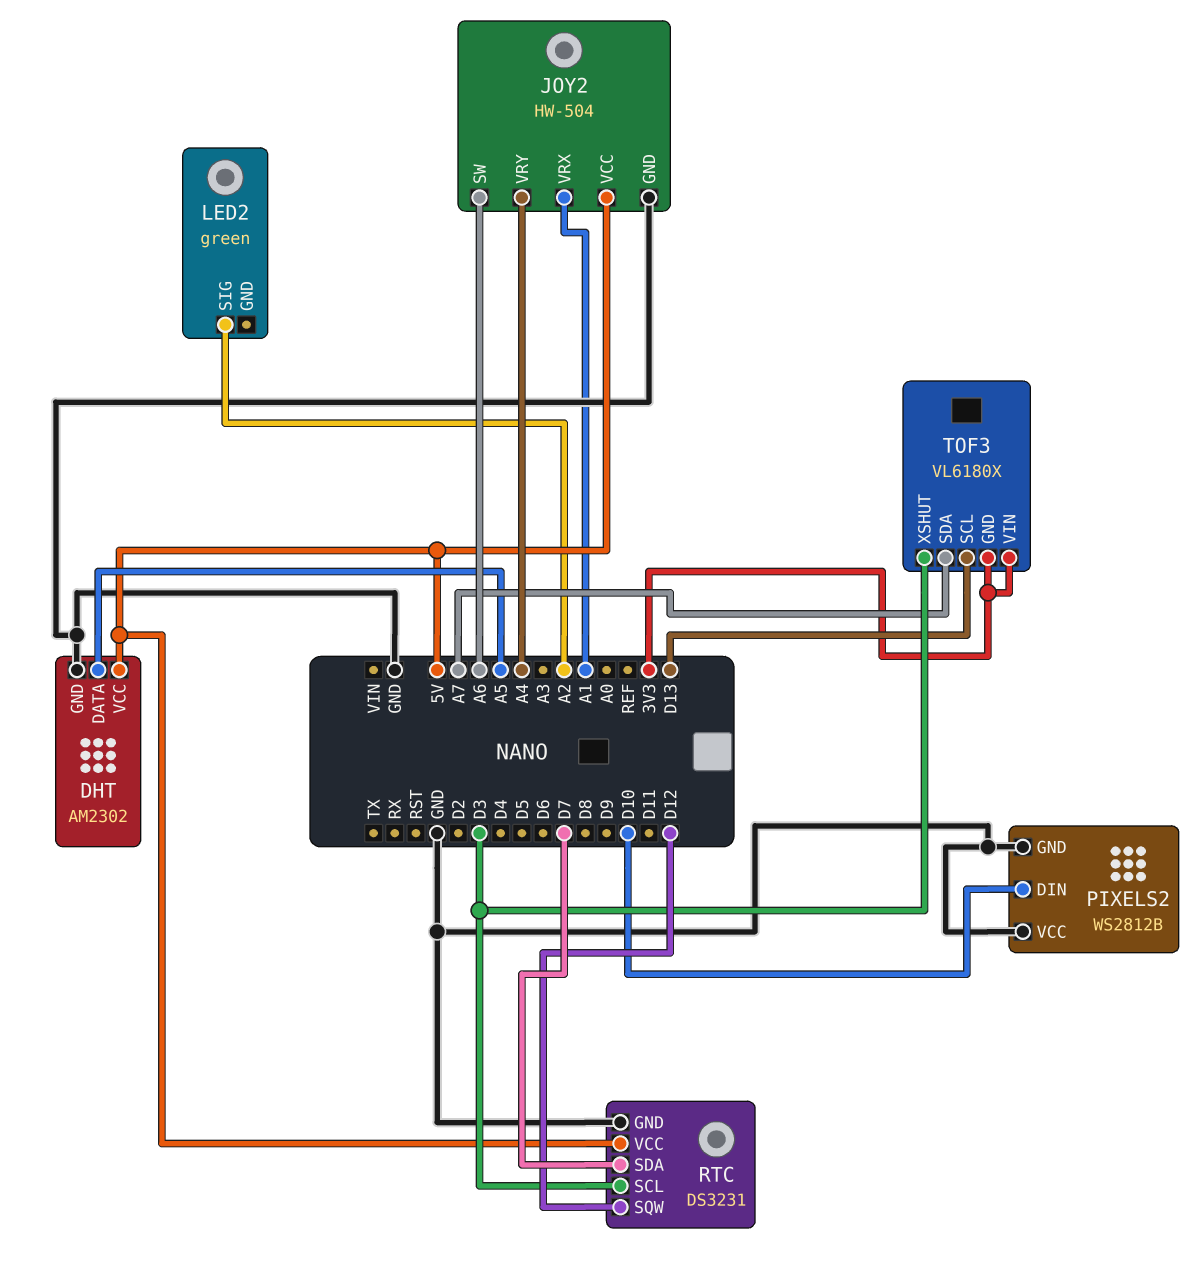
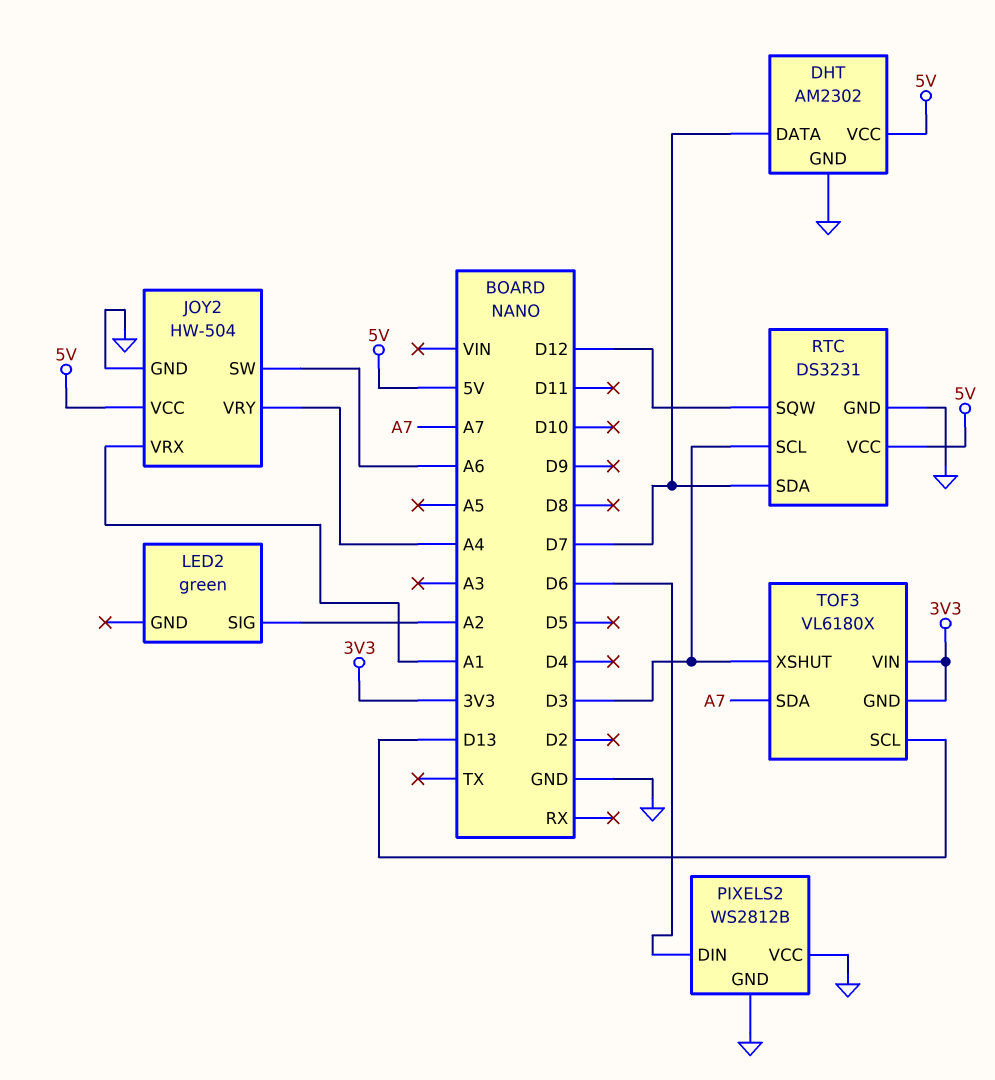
DHT pin DATA: A5 -> D7
PIXELS2 pin DIN: D10 -> D6

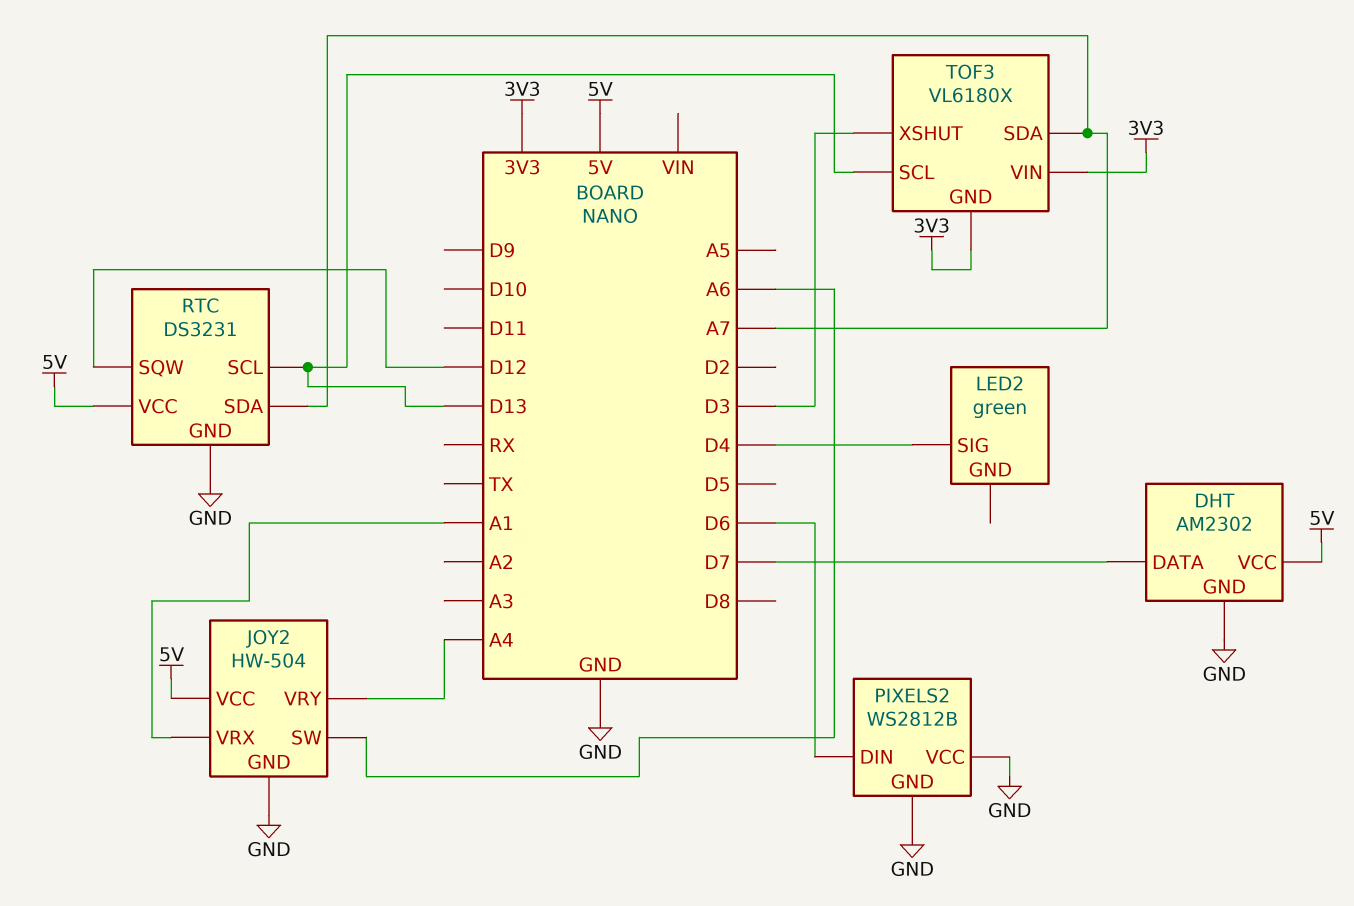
LED2 pin SIG: A2 -> D4
RTC pin SCL: D3 -> D13
RTC pin SDA: D7 -> A7

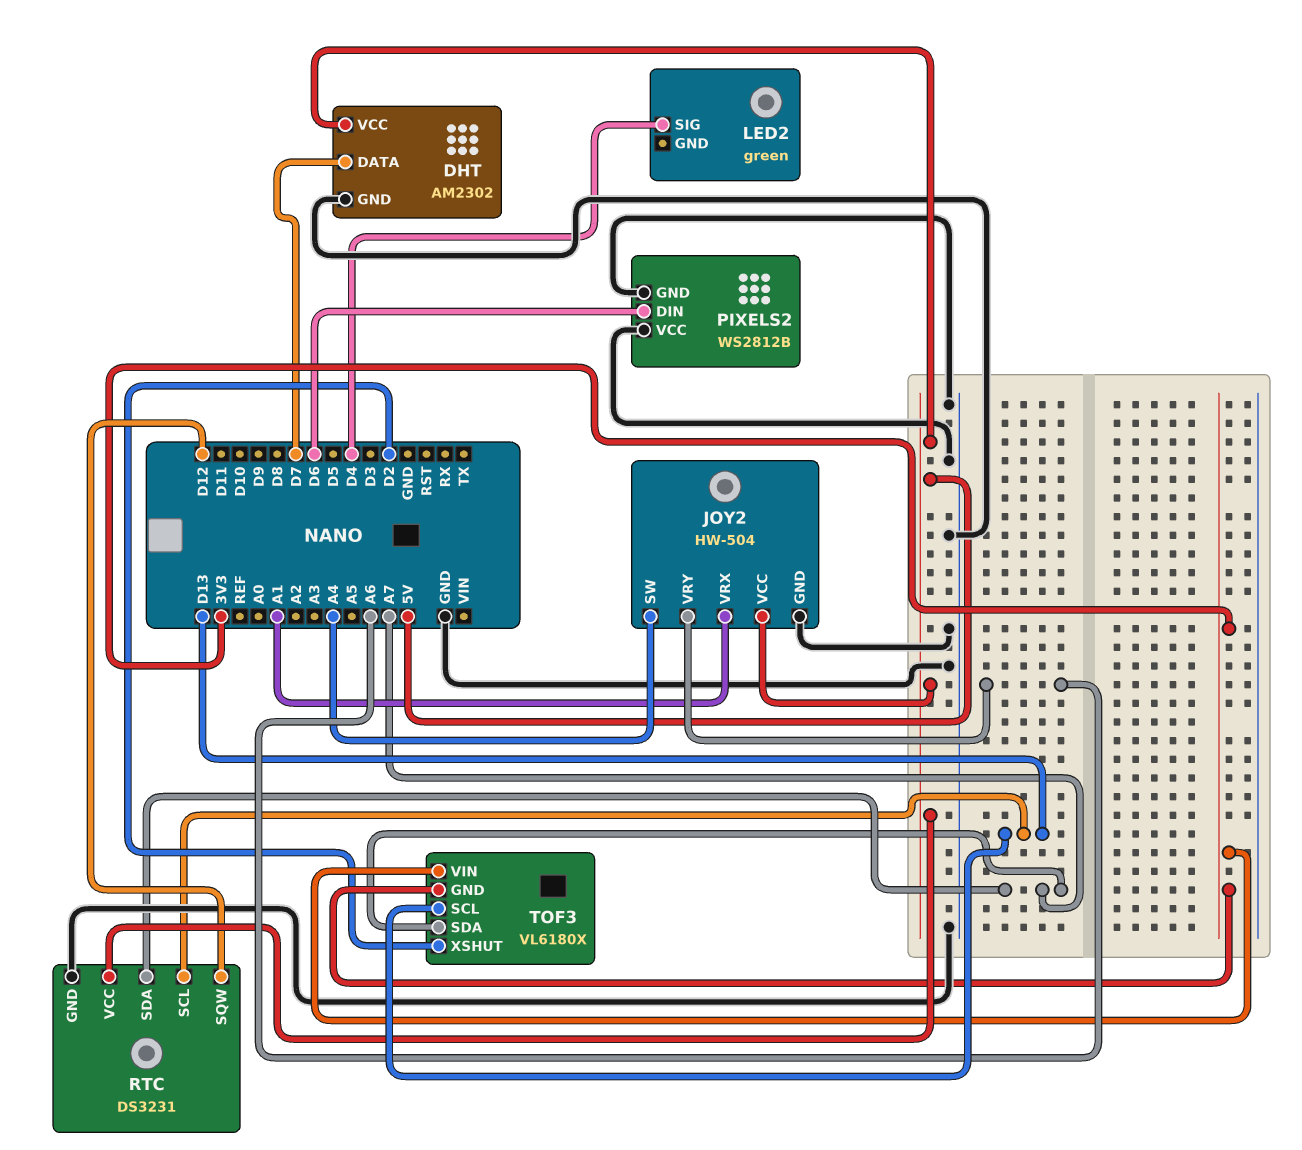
JOY2 pin SW: A6 -> A4
JOY2 pin VRY: A4 -> A6
TOF3 pin XSHUT: D3 -> D2

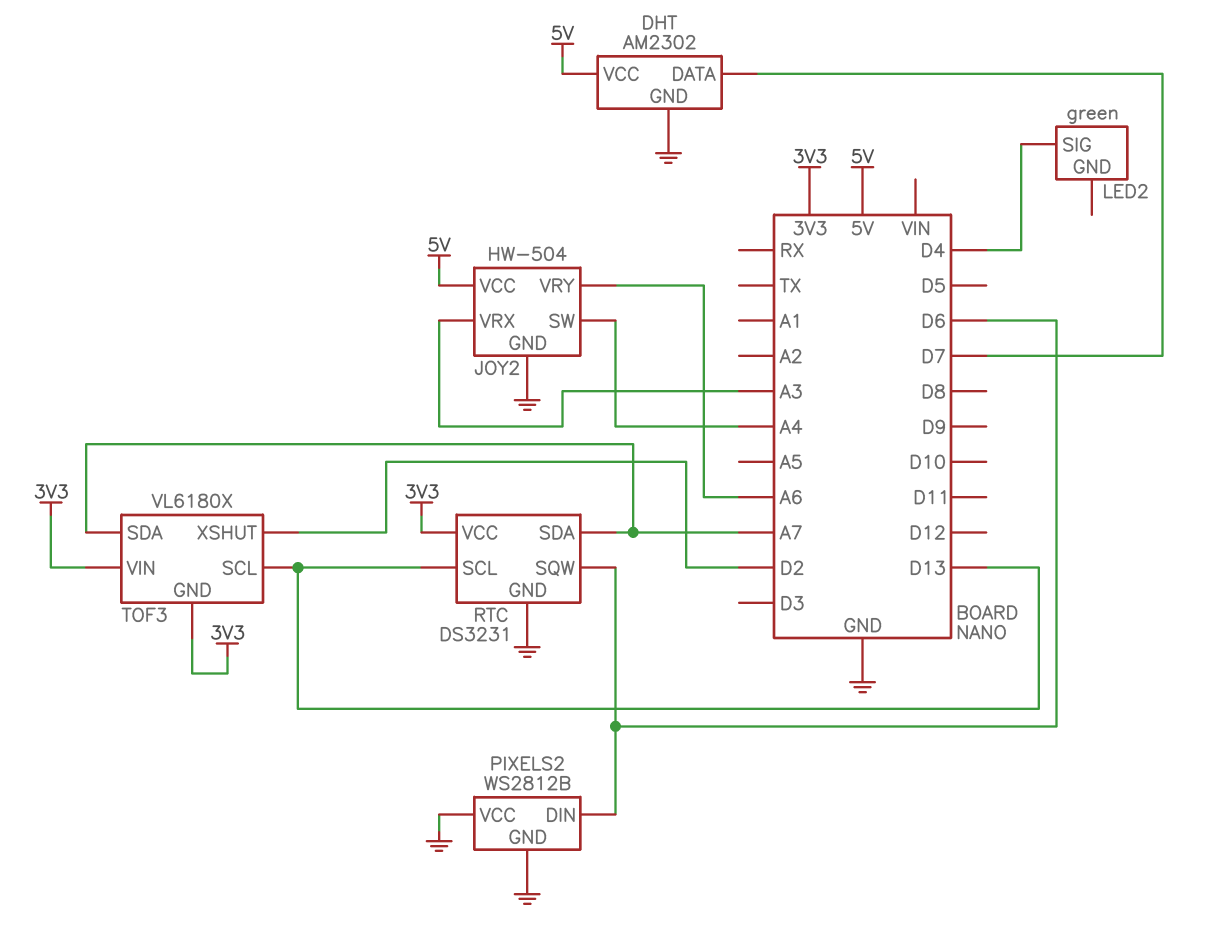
JOY2 pin VRX: A1 -> A3
RTC pin SQW: D12 -> D6
RTC pin VCC: 5V -> 3V3

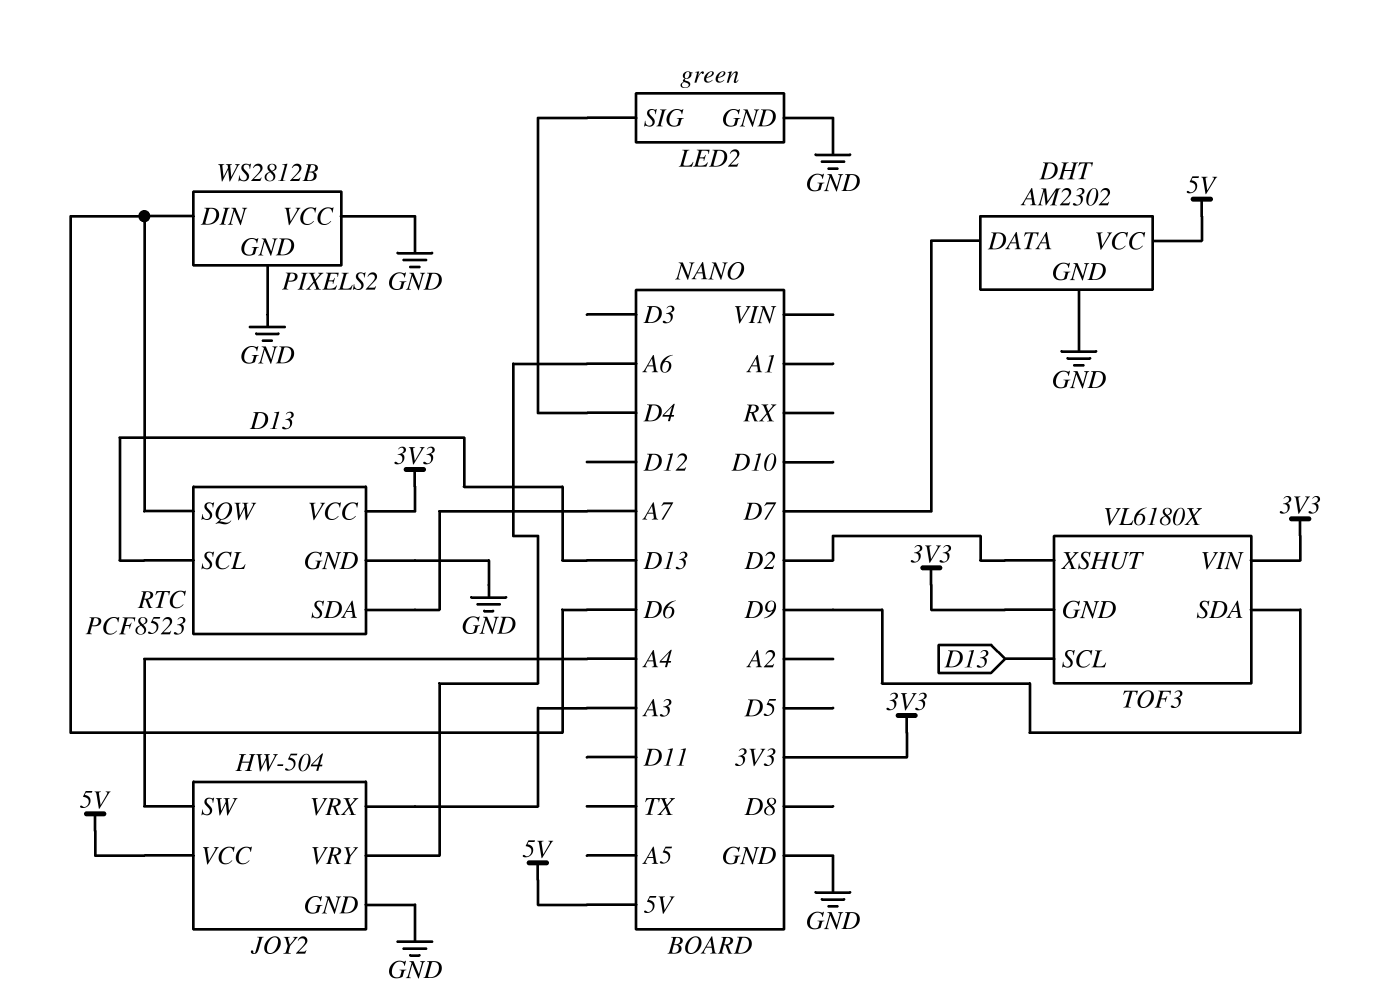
LED2 pin GND: none -> GND
RTC: DS3231 -> PCF8523
TOF3 pin SDA: A7 -> D9

